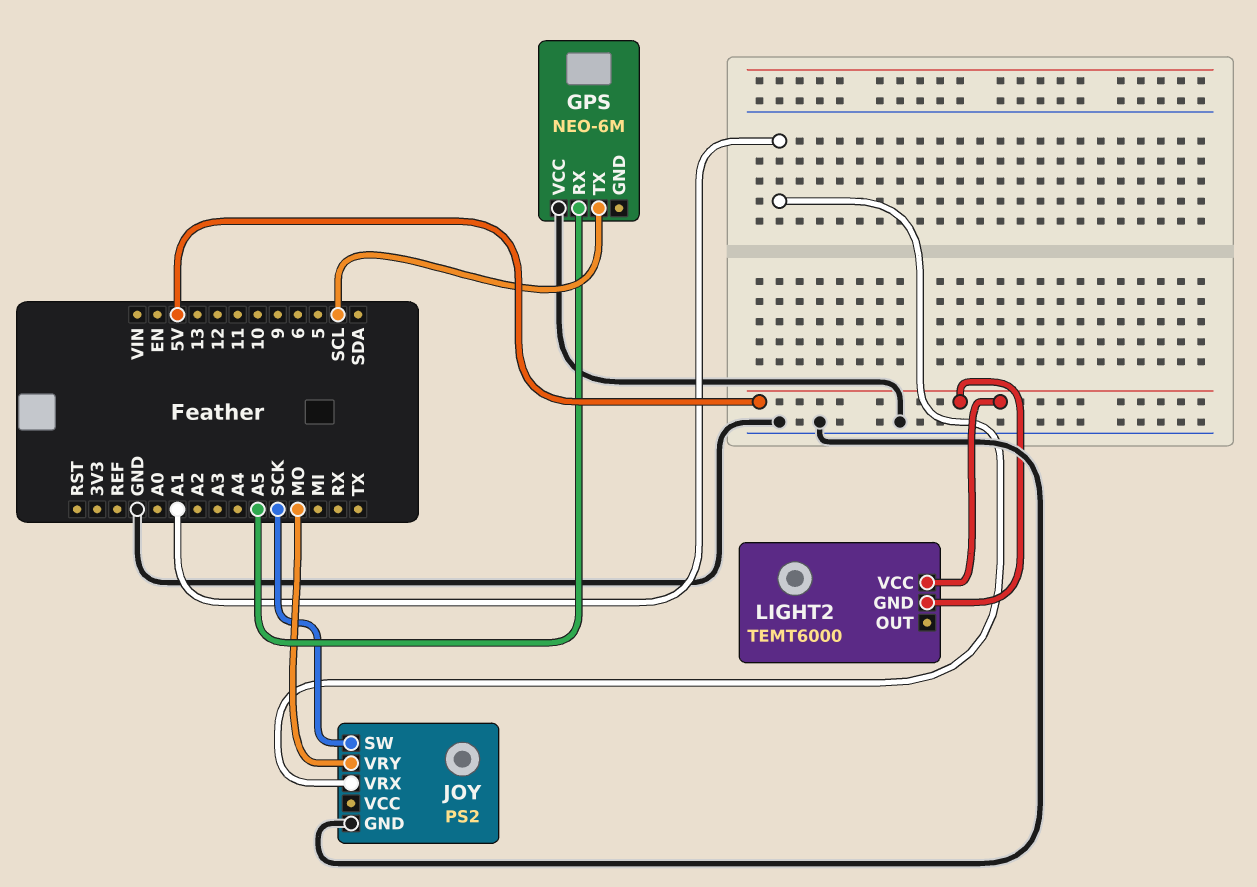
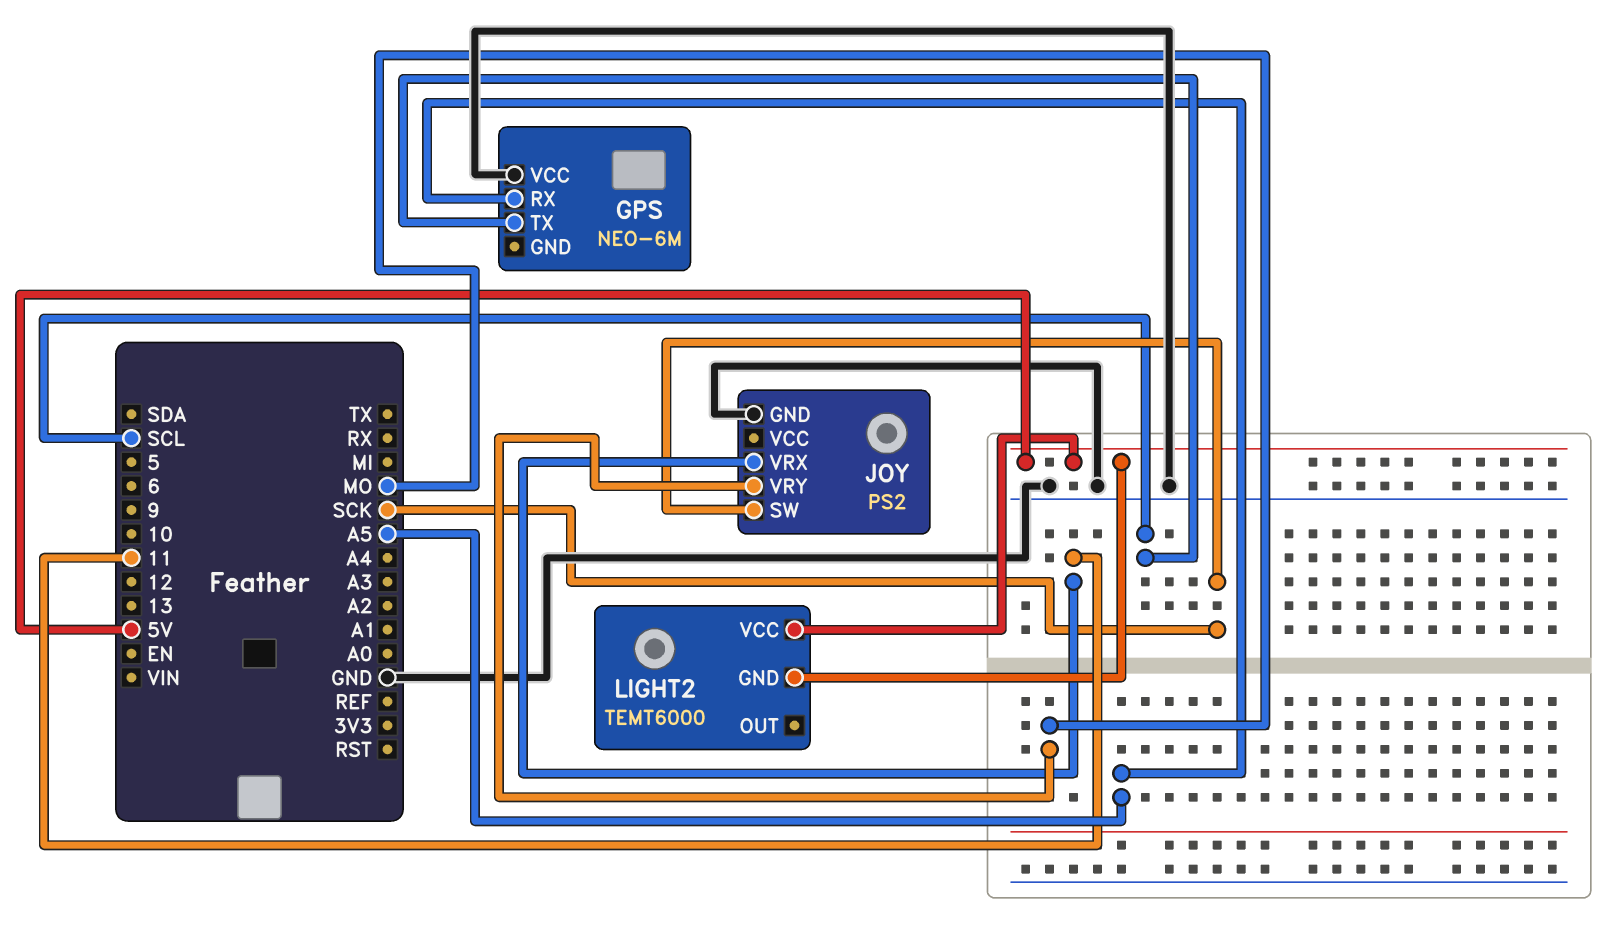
JOY pin VRX: A1 -> 11

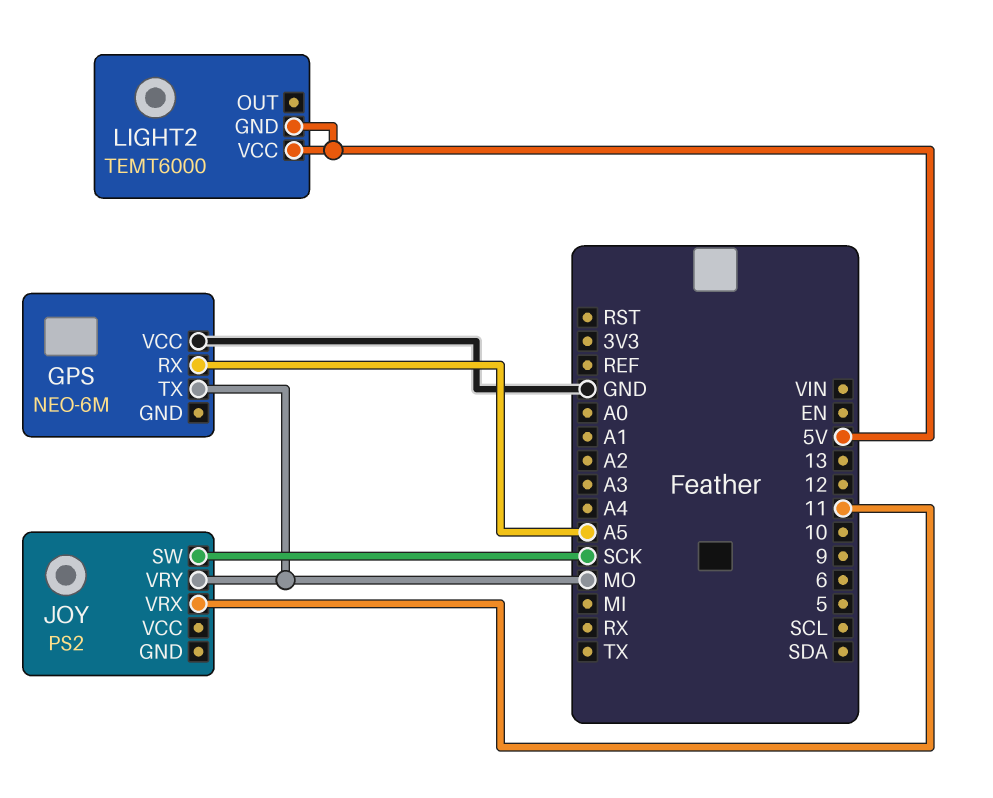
GPS pin TX: SCL -> MO
JOY pin GND: GND -> none

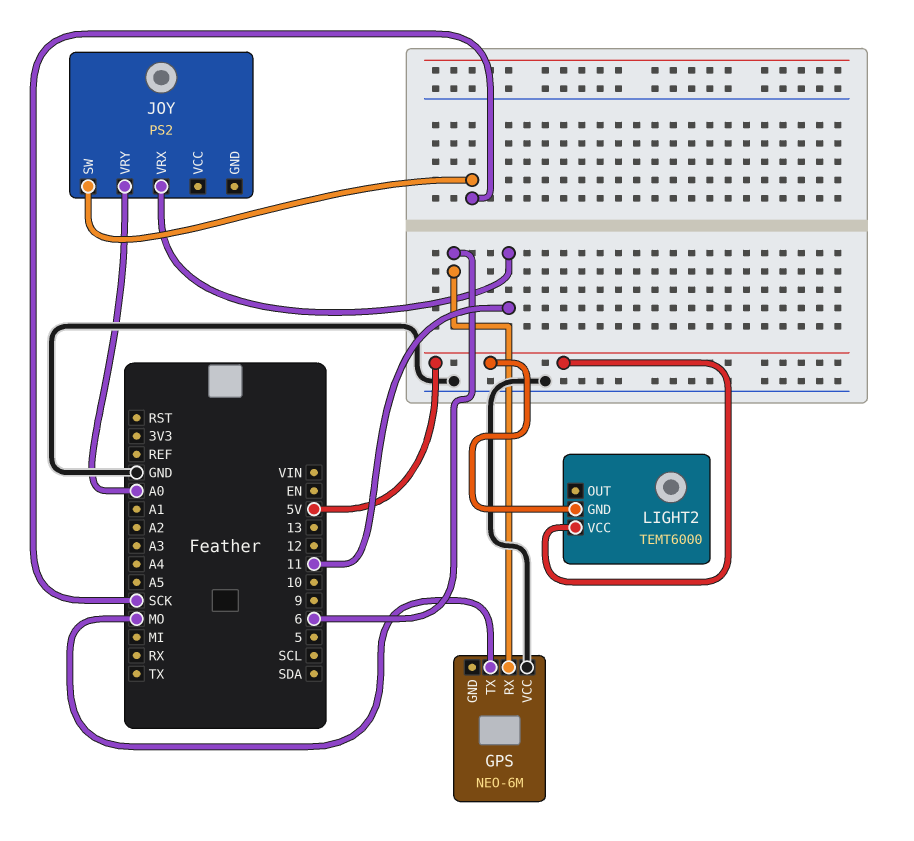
GPS pin RX: A5 -> 6
JOY pin VRY: MO -> A0

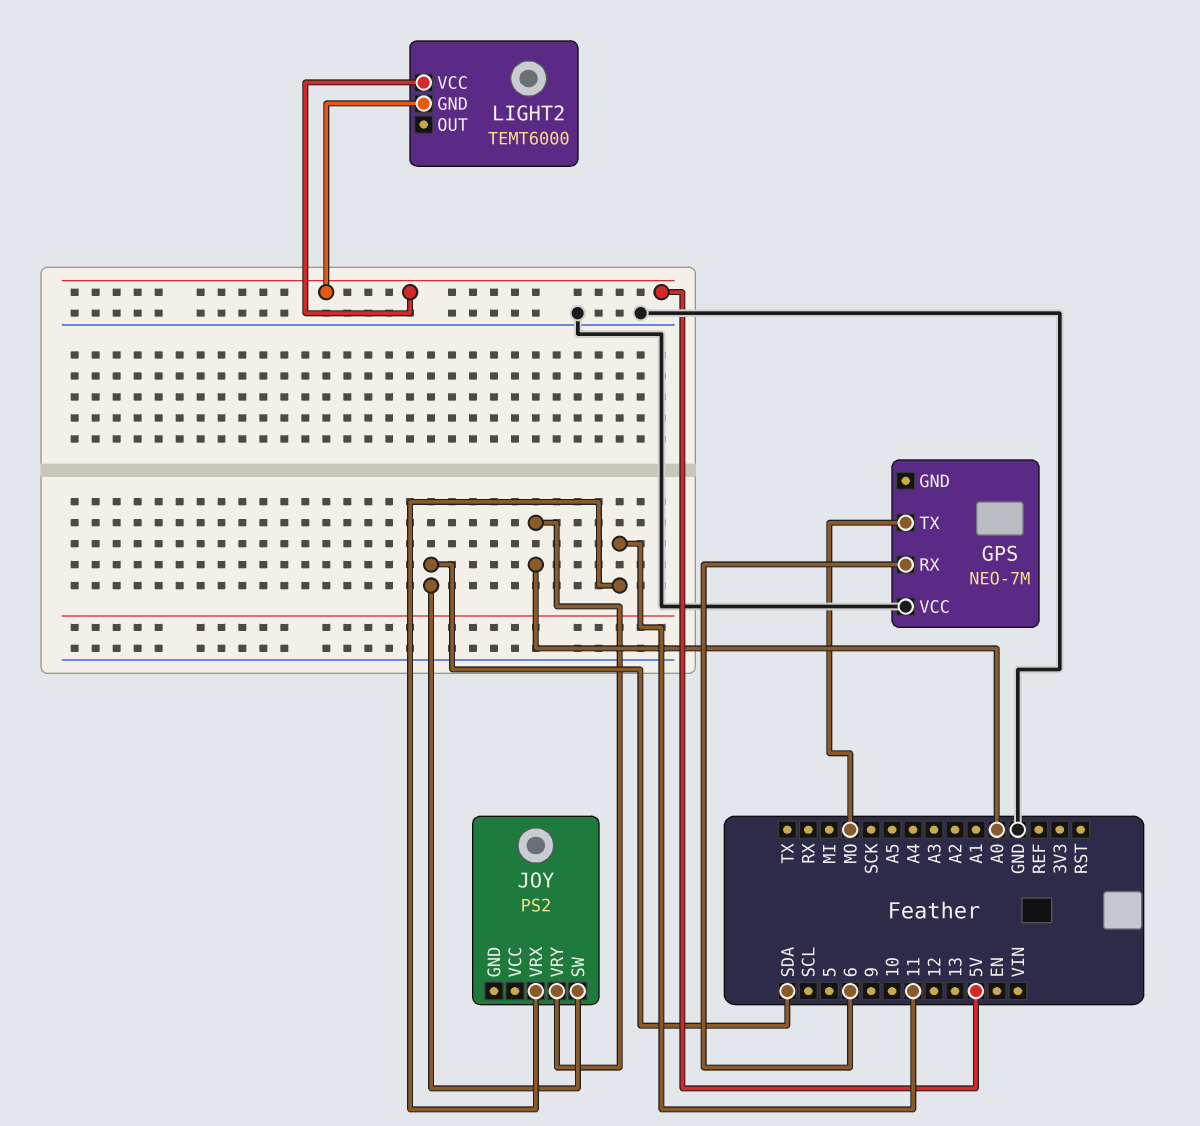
GPS: NEO-6M -> NEO-7M
JOY pin SW: SCK -> SDA

